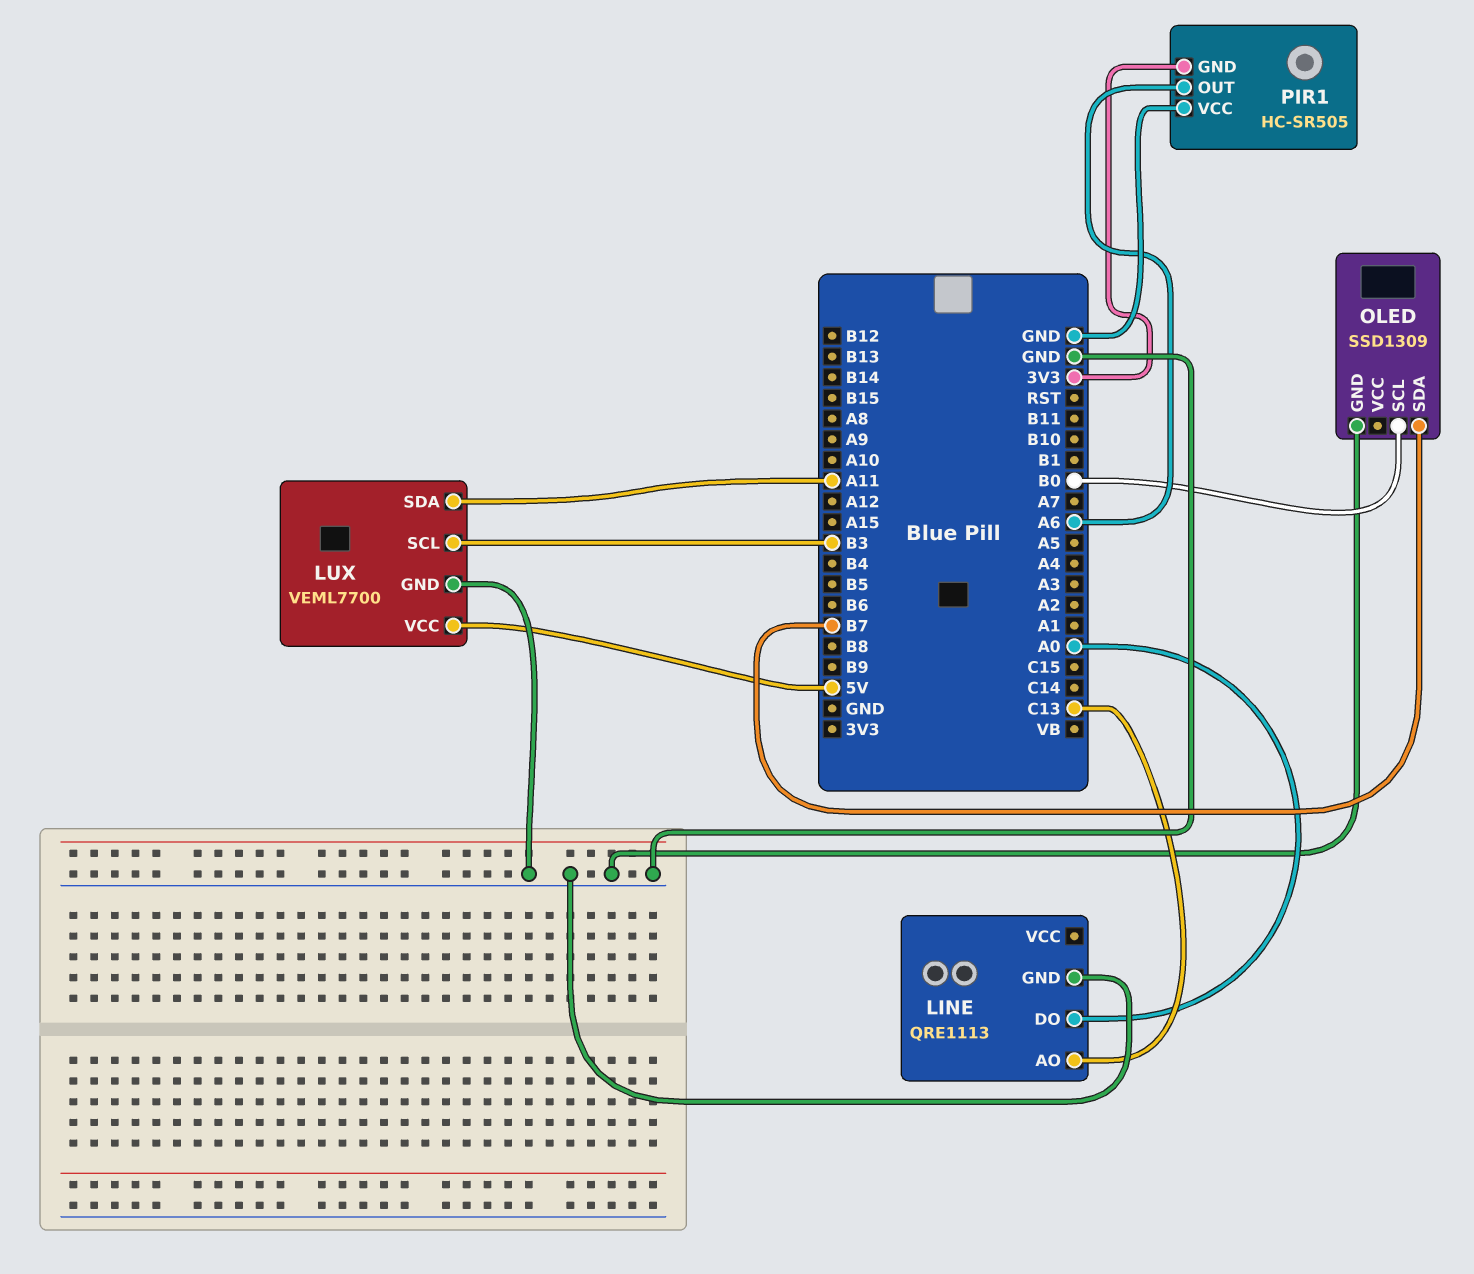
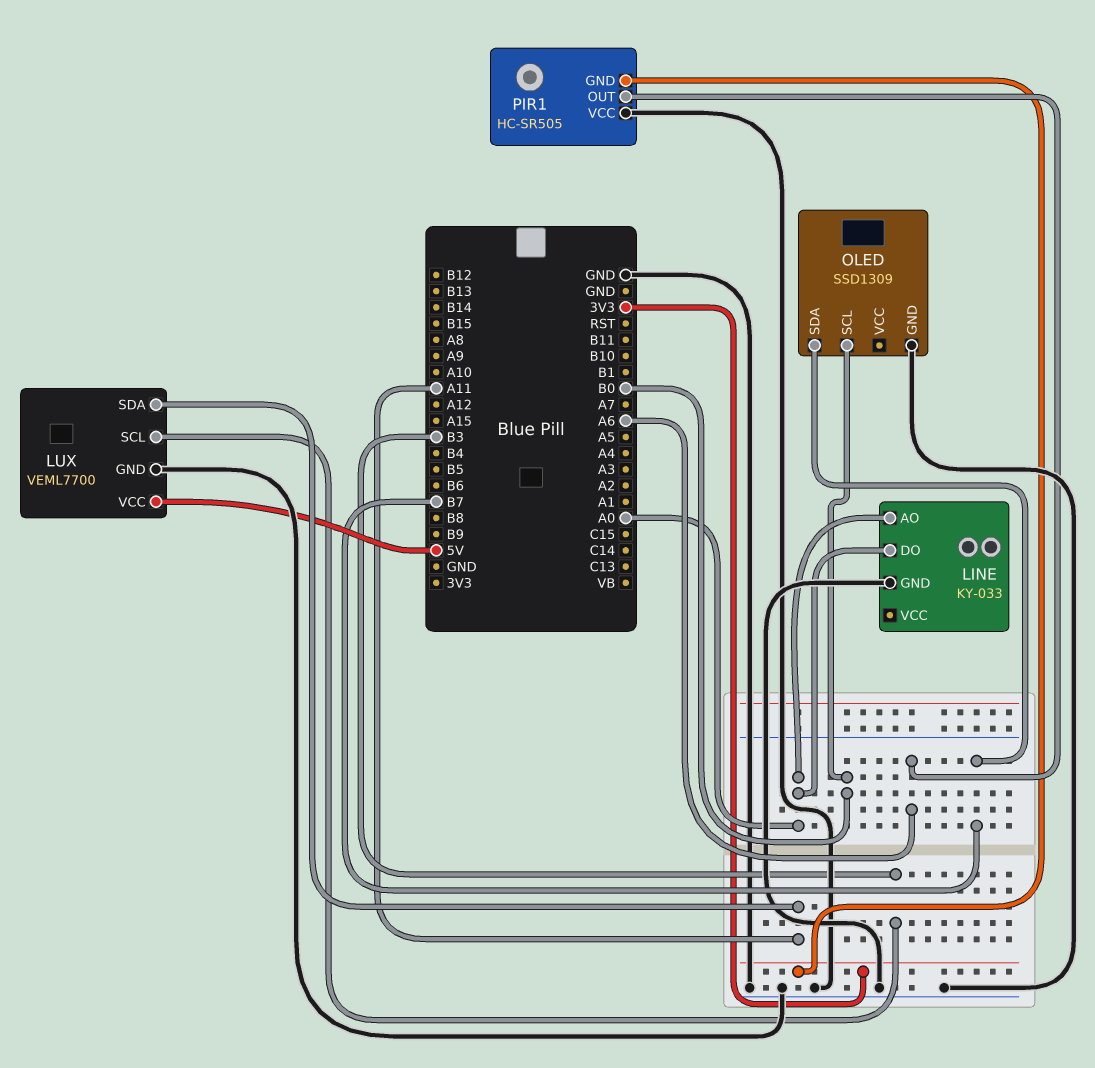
LINE: QRE1113 -> KY-033
LINE pin AO: C13 -> A0

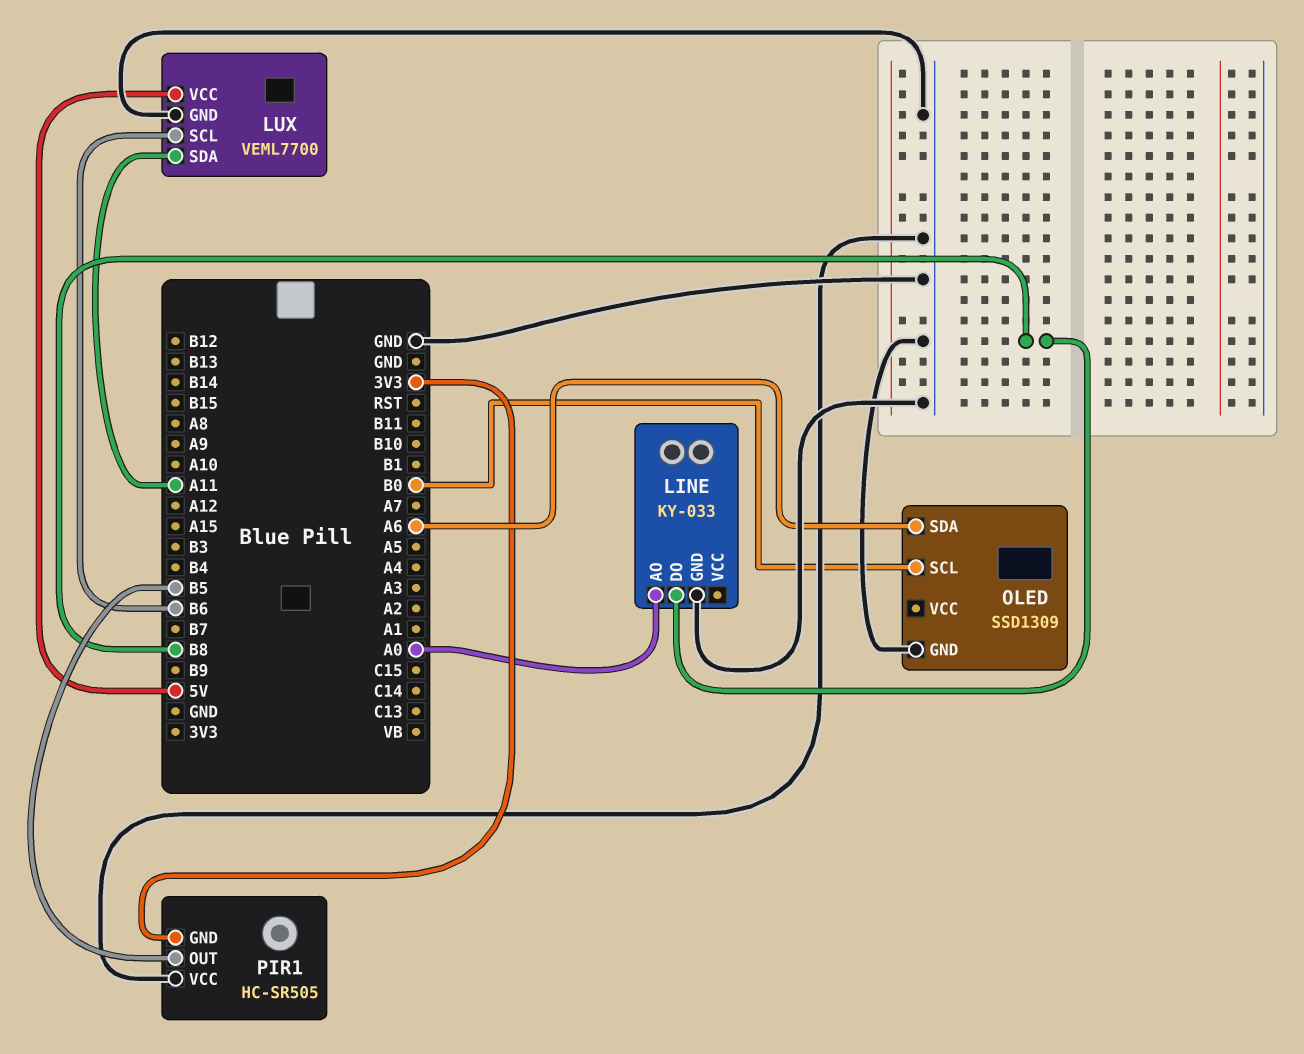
LINE pin DO: A0 -> B8
LUX pin SCL: B3 -> B6
OLED pin SDA: B7 -> A6
PIR1 pin OUT: A6 -> B5

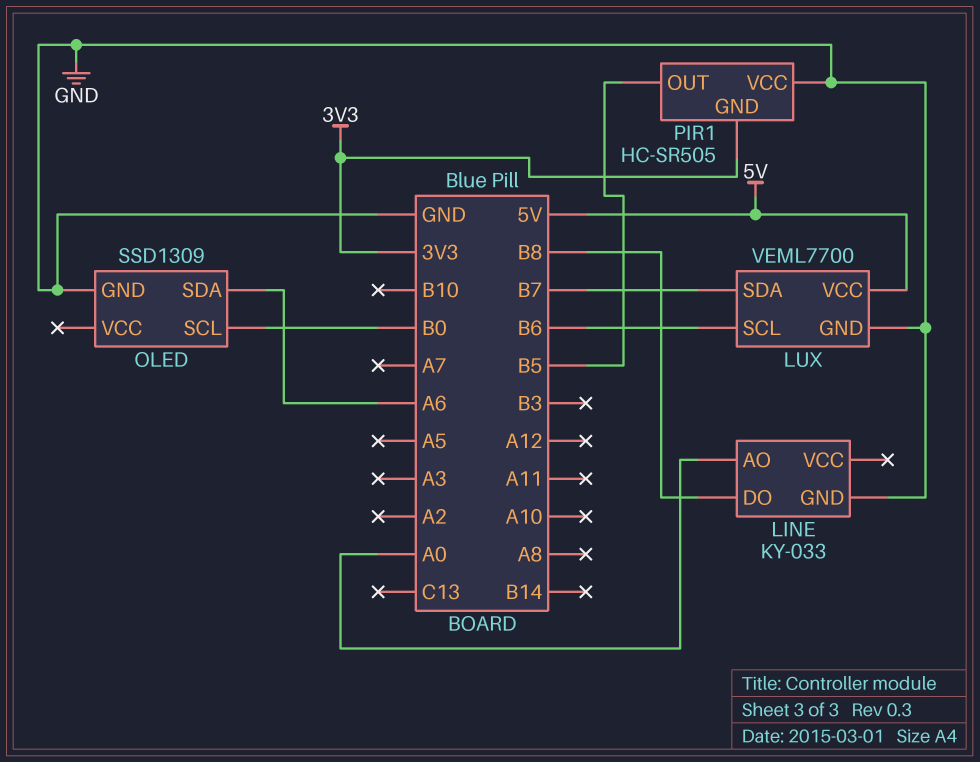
LUX pin SDA: A11 -> B7

